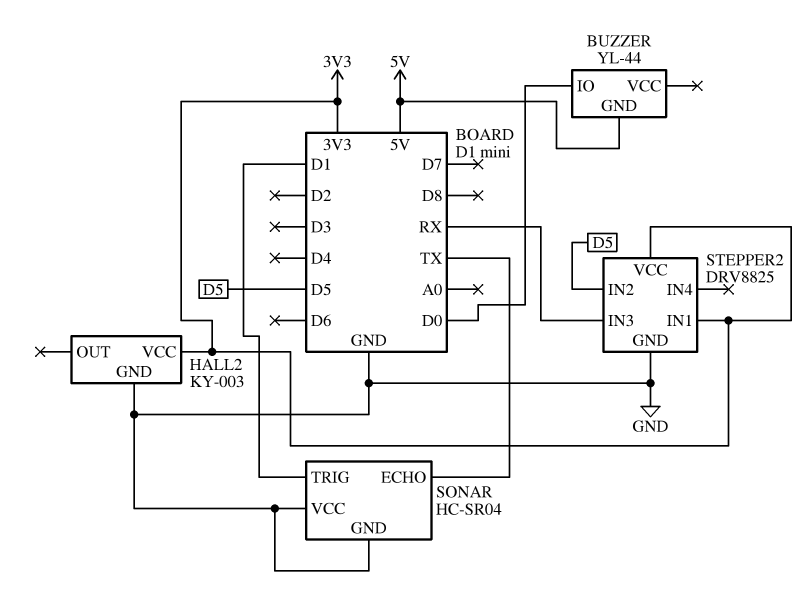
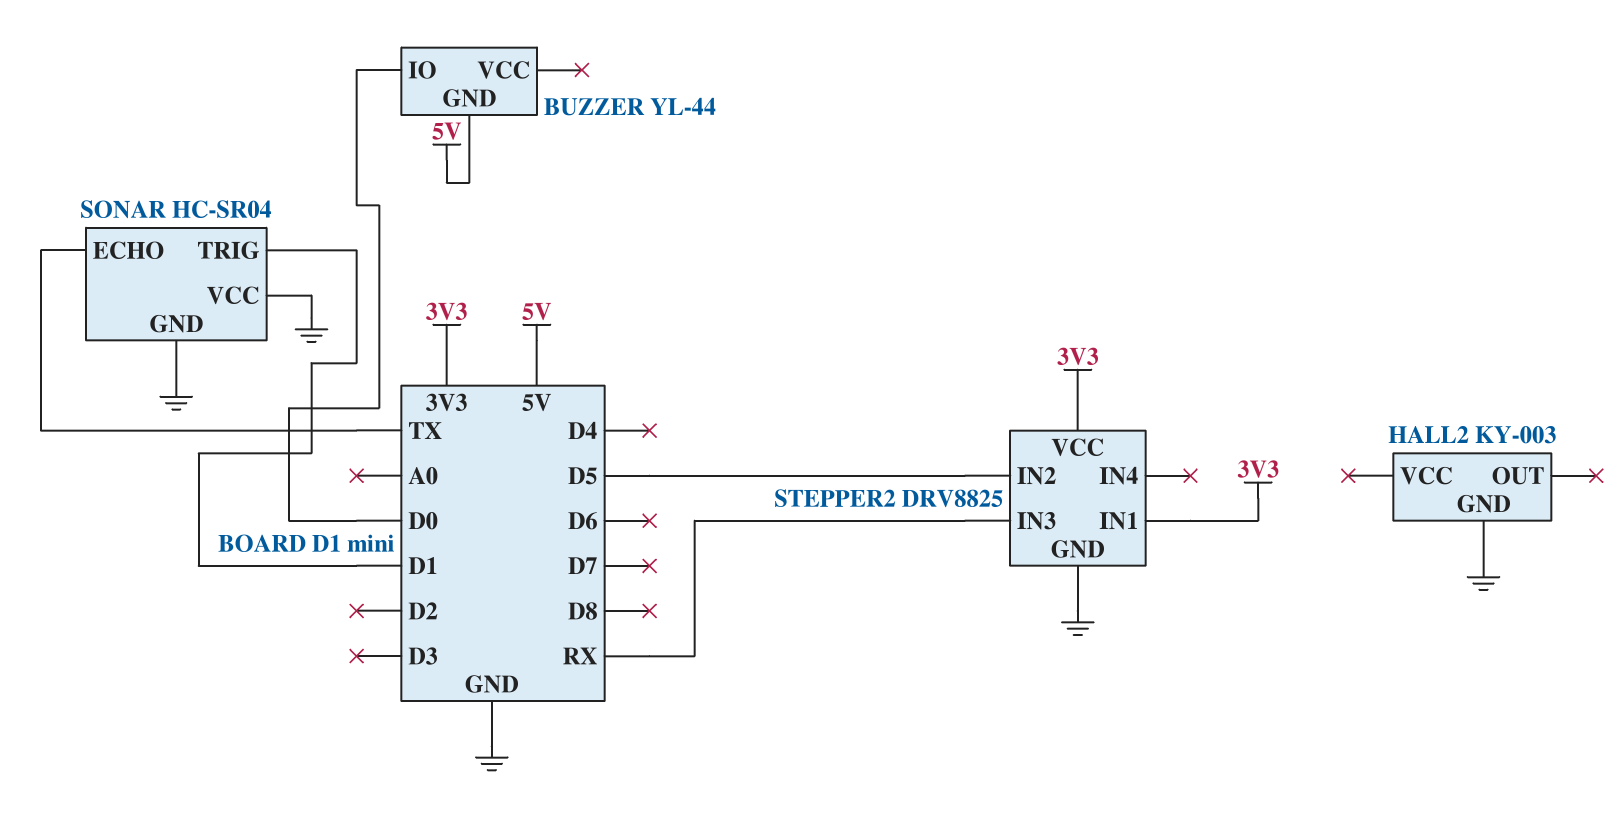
HALL2 pin VCC: 3V3 -> none

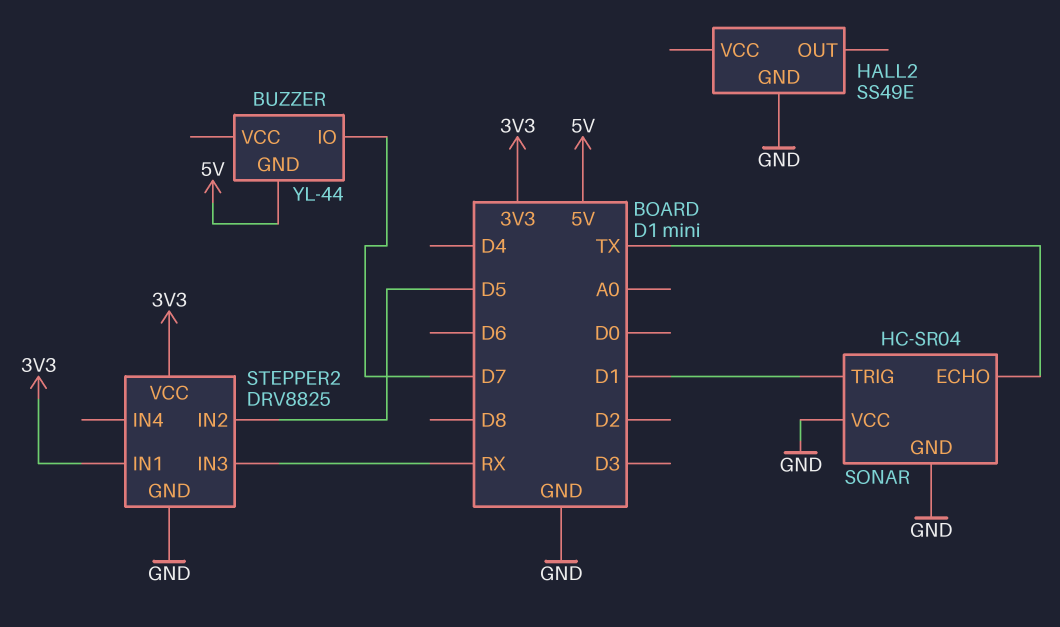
BUZZER pin IO: D0 -> D7
HALL2: KY-003 -> SS49E

